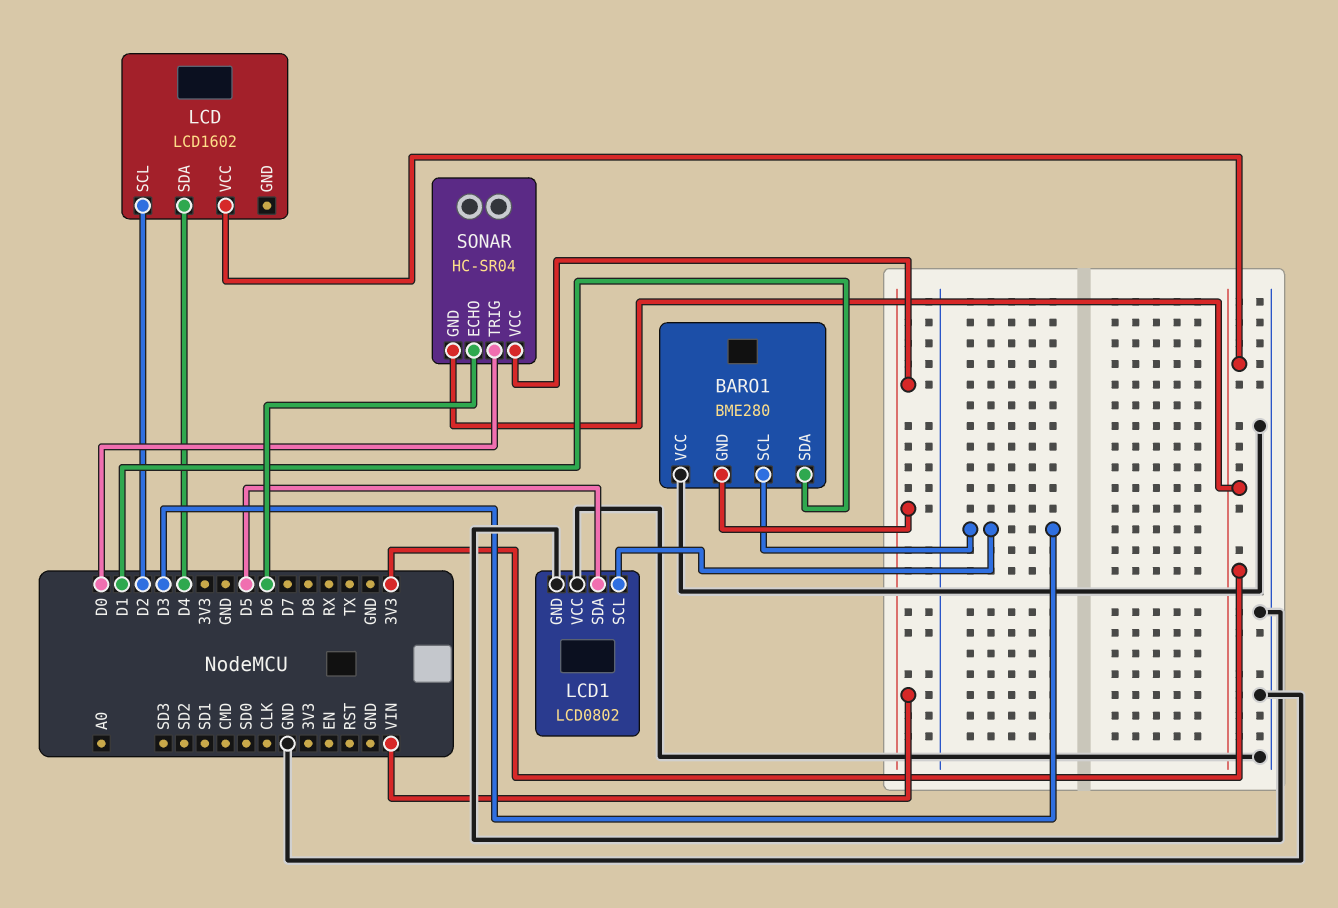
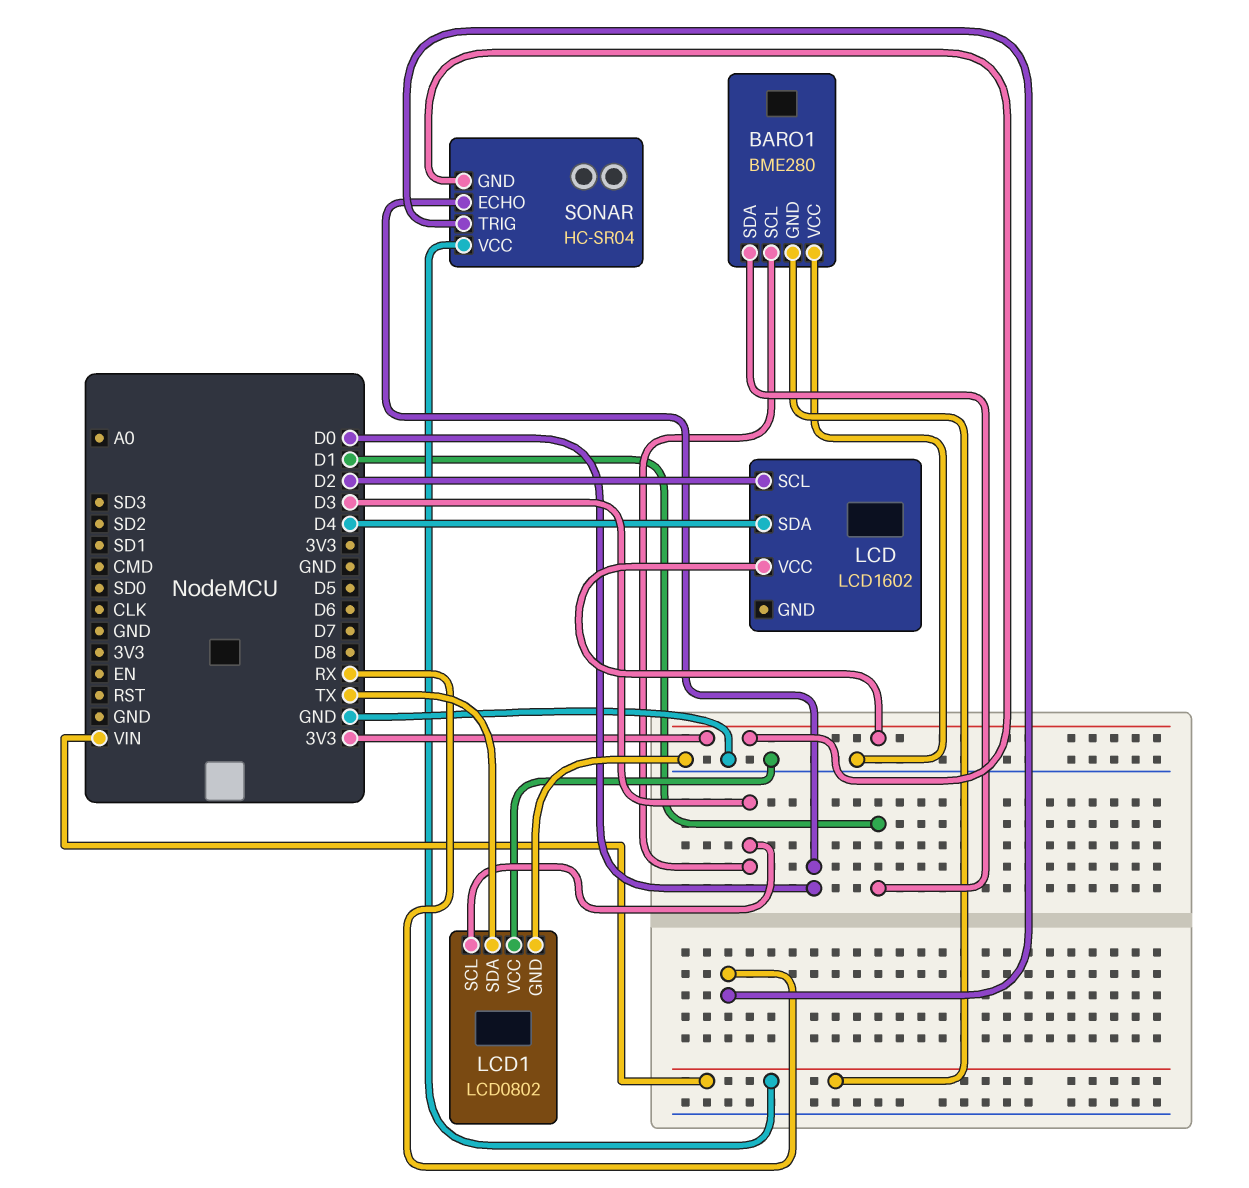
LCD1 pin SDA: D5 -> TX
SONAR pin ECHO: D6 -> D0
SONAR pin TRIG: D0 -> RX

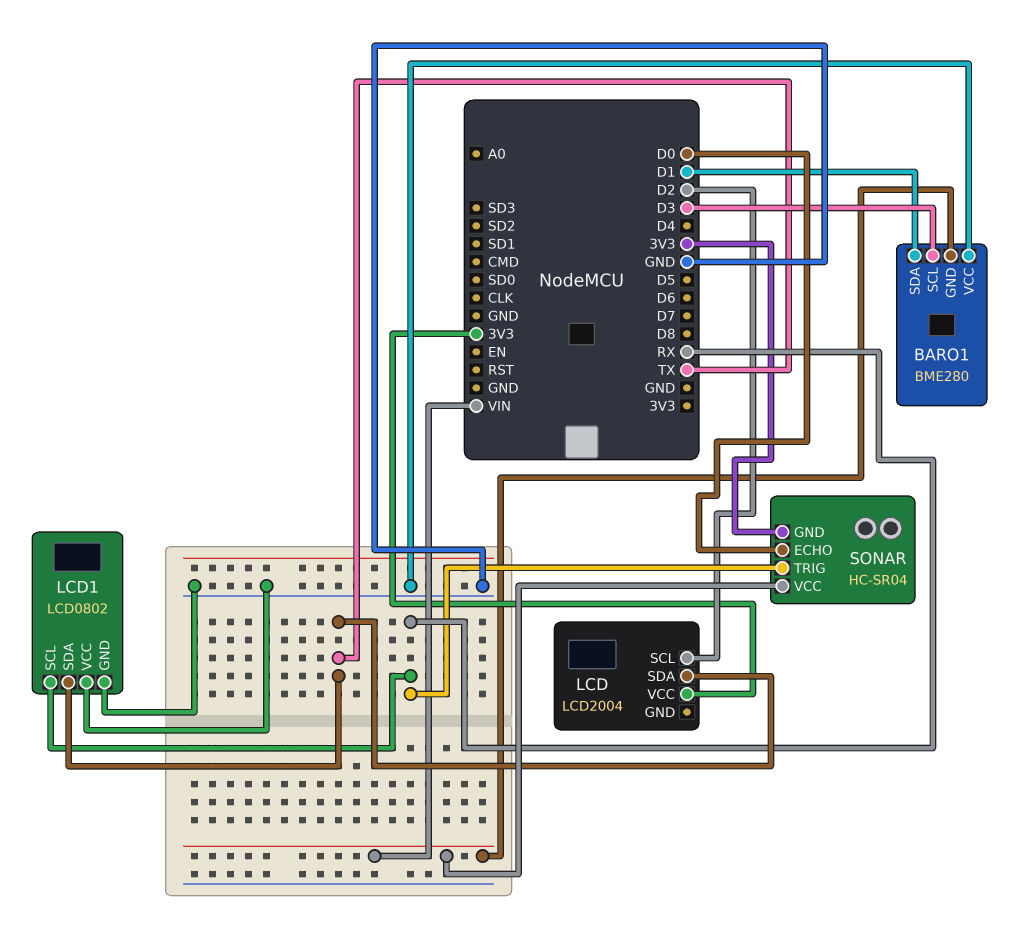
LCD: LCD1602 -> LCD2004
LCD pin SDA: D4 -> TX
LCD1 pin SCL: D3 -> RX

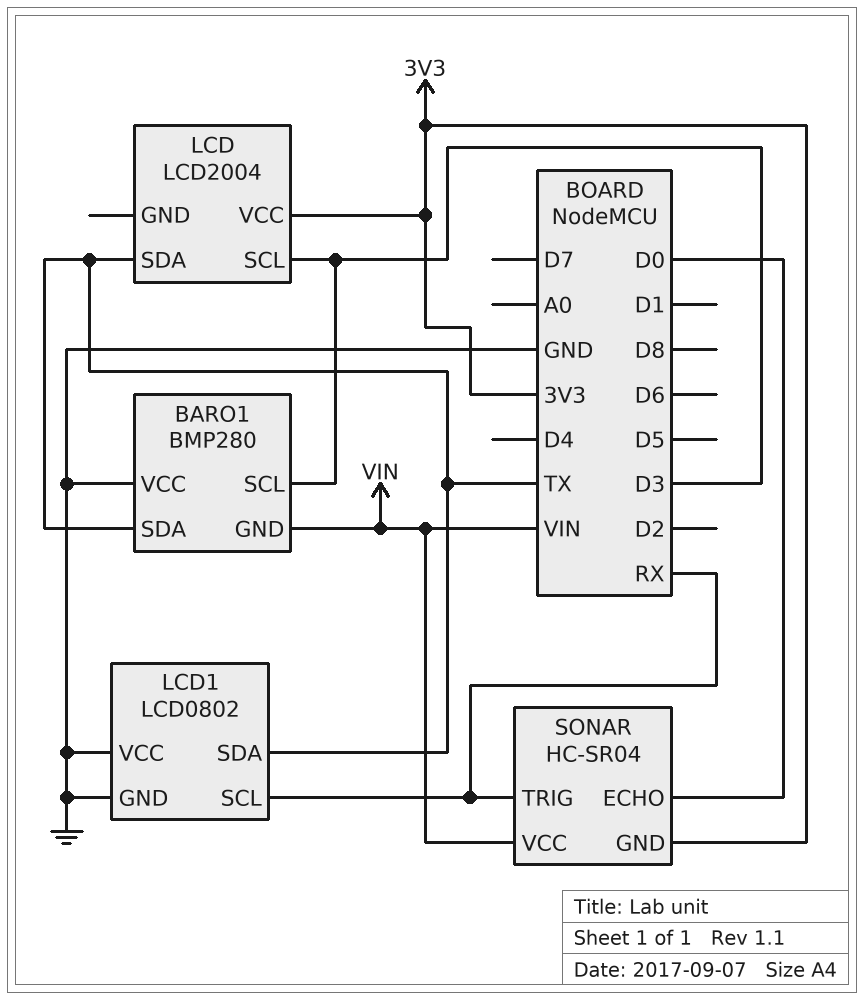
BARO1: BME280 -> BMP280
BARO1 pin SDA: D1 -> TX
LCD pin SCL: D2 -> D3

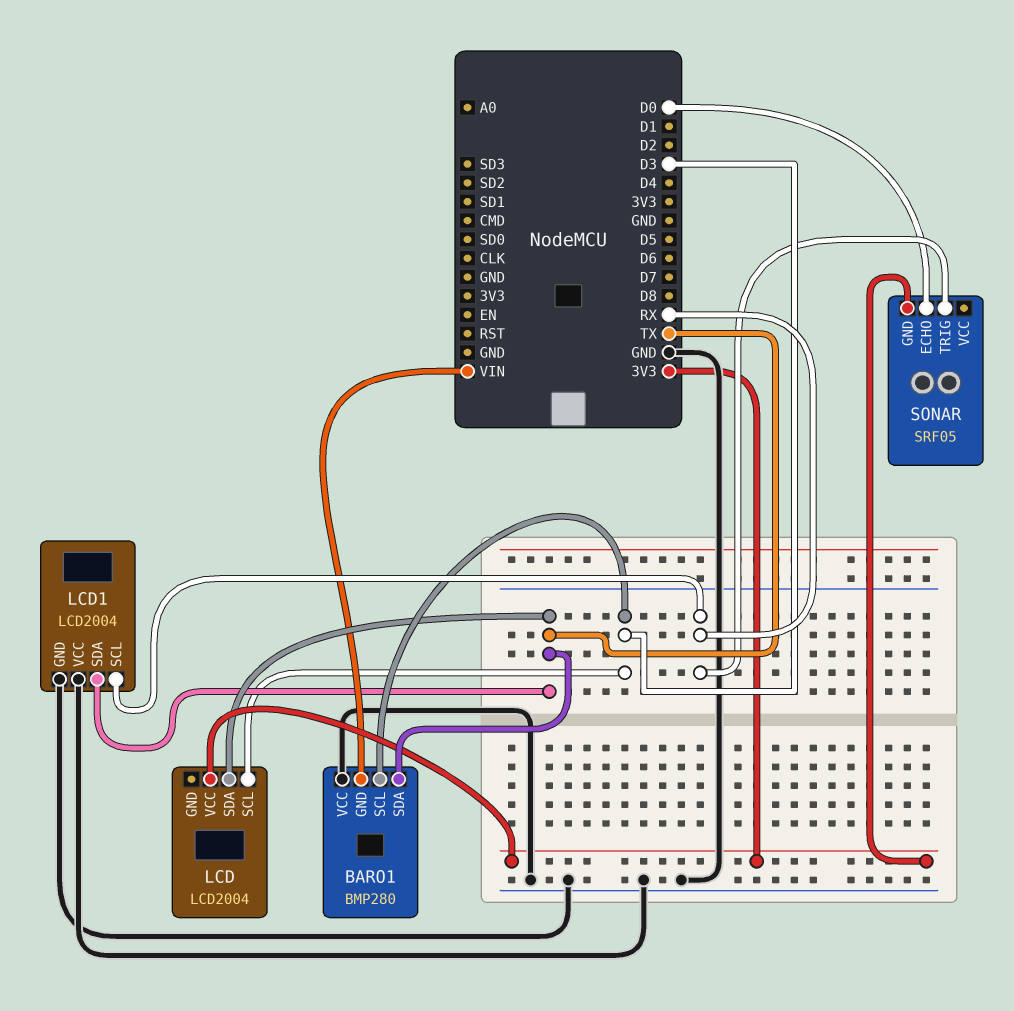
LCD1: LCD0802 -> LCD2004
SONAR: HC-SR04 -> SRF05
SONAR pin VCC: VIN -> none

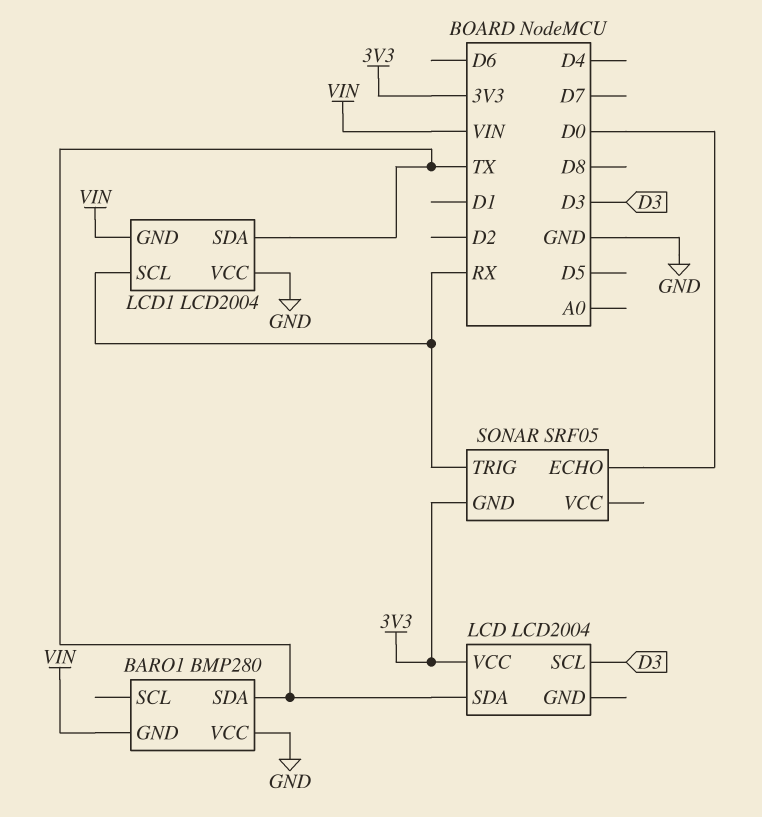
BARO1 pin SCL: D3 -> none
LCD1 pin GND: GND -> VIN

